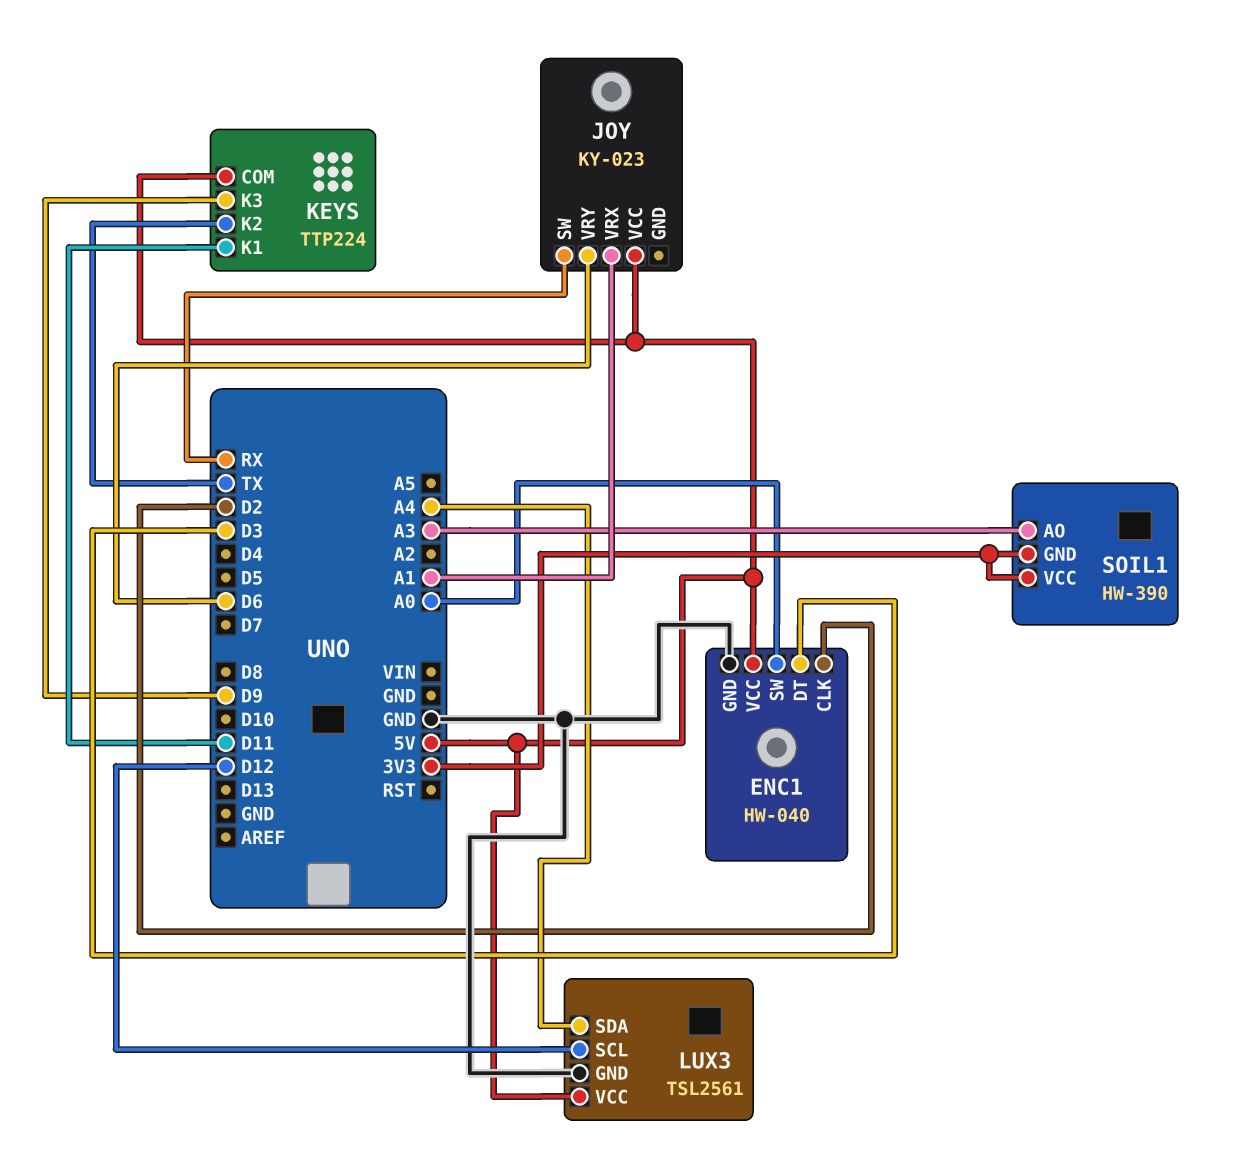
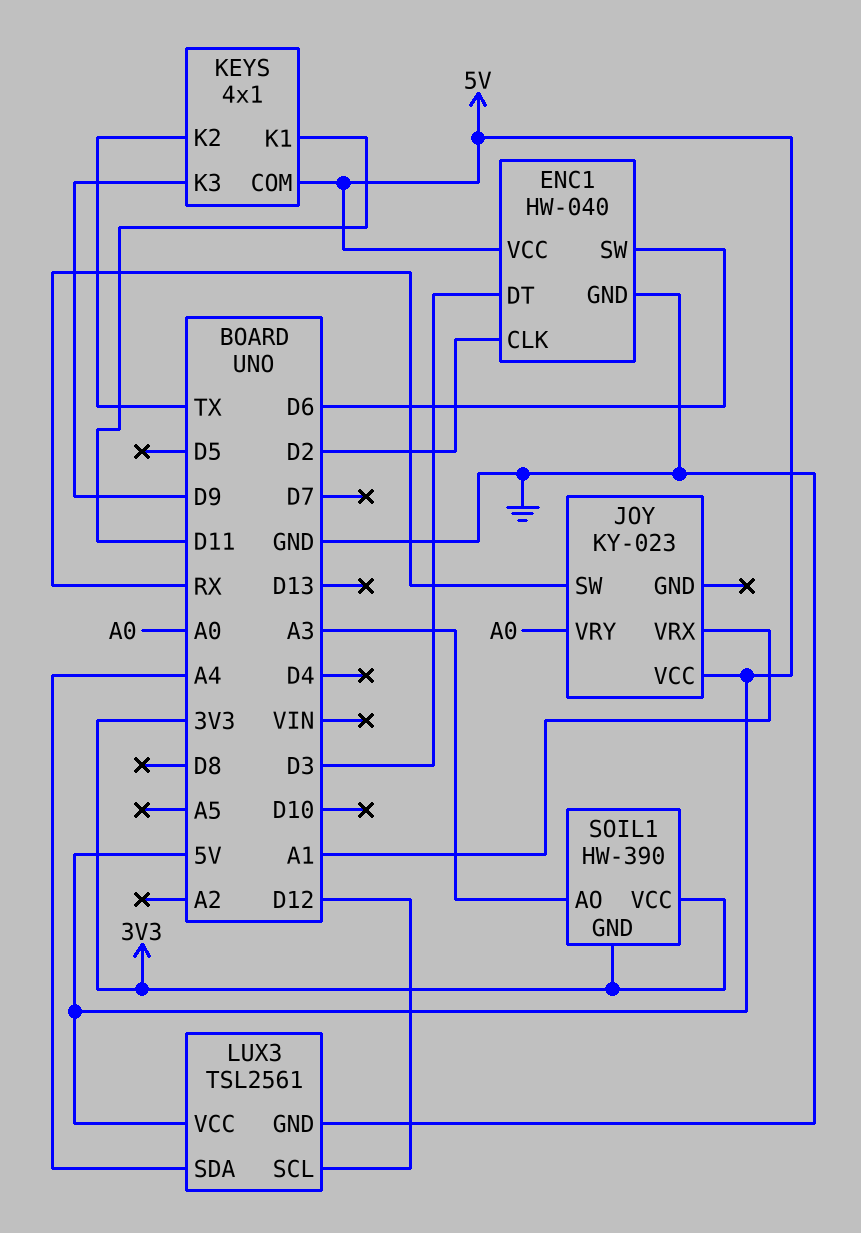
ENC1 pin SW: A0 -> D6
JOY pin VRY: D6 -> A0
KEYS: TTP224 -> 4x1

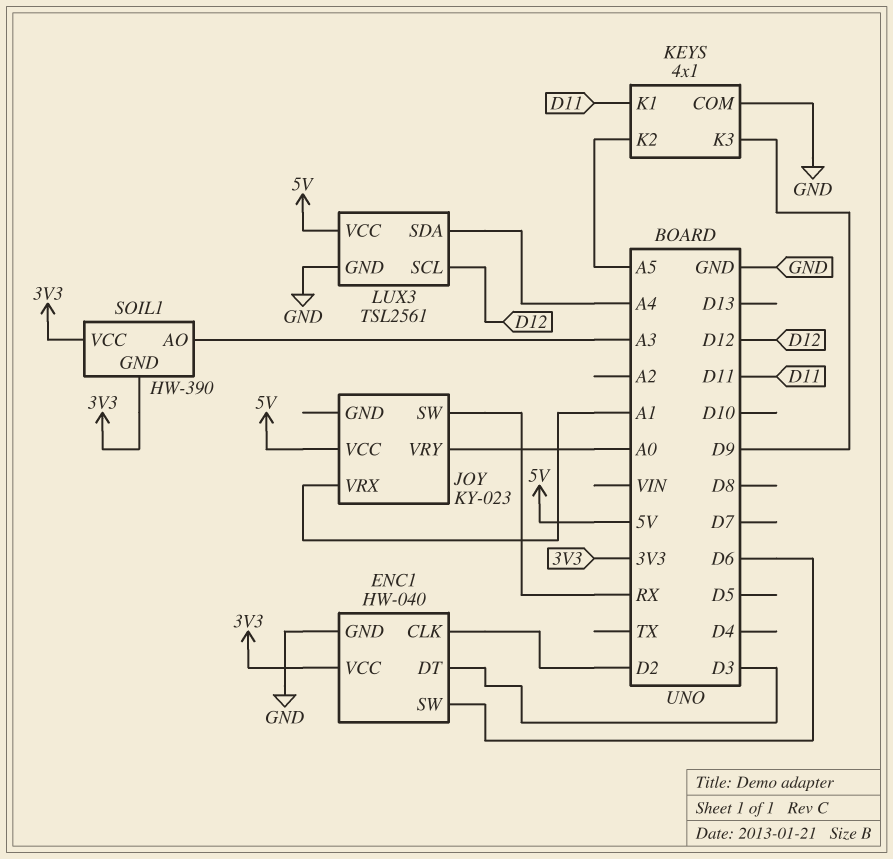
ENC1 pin VCC: 5V -> 3V3
KEYS pin COM: 5V -> GND
KEYS pin K2: TX -> A5

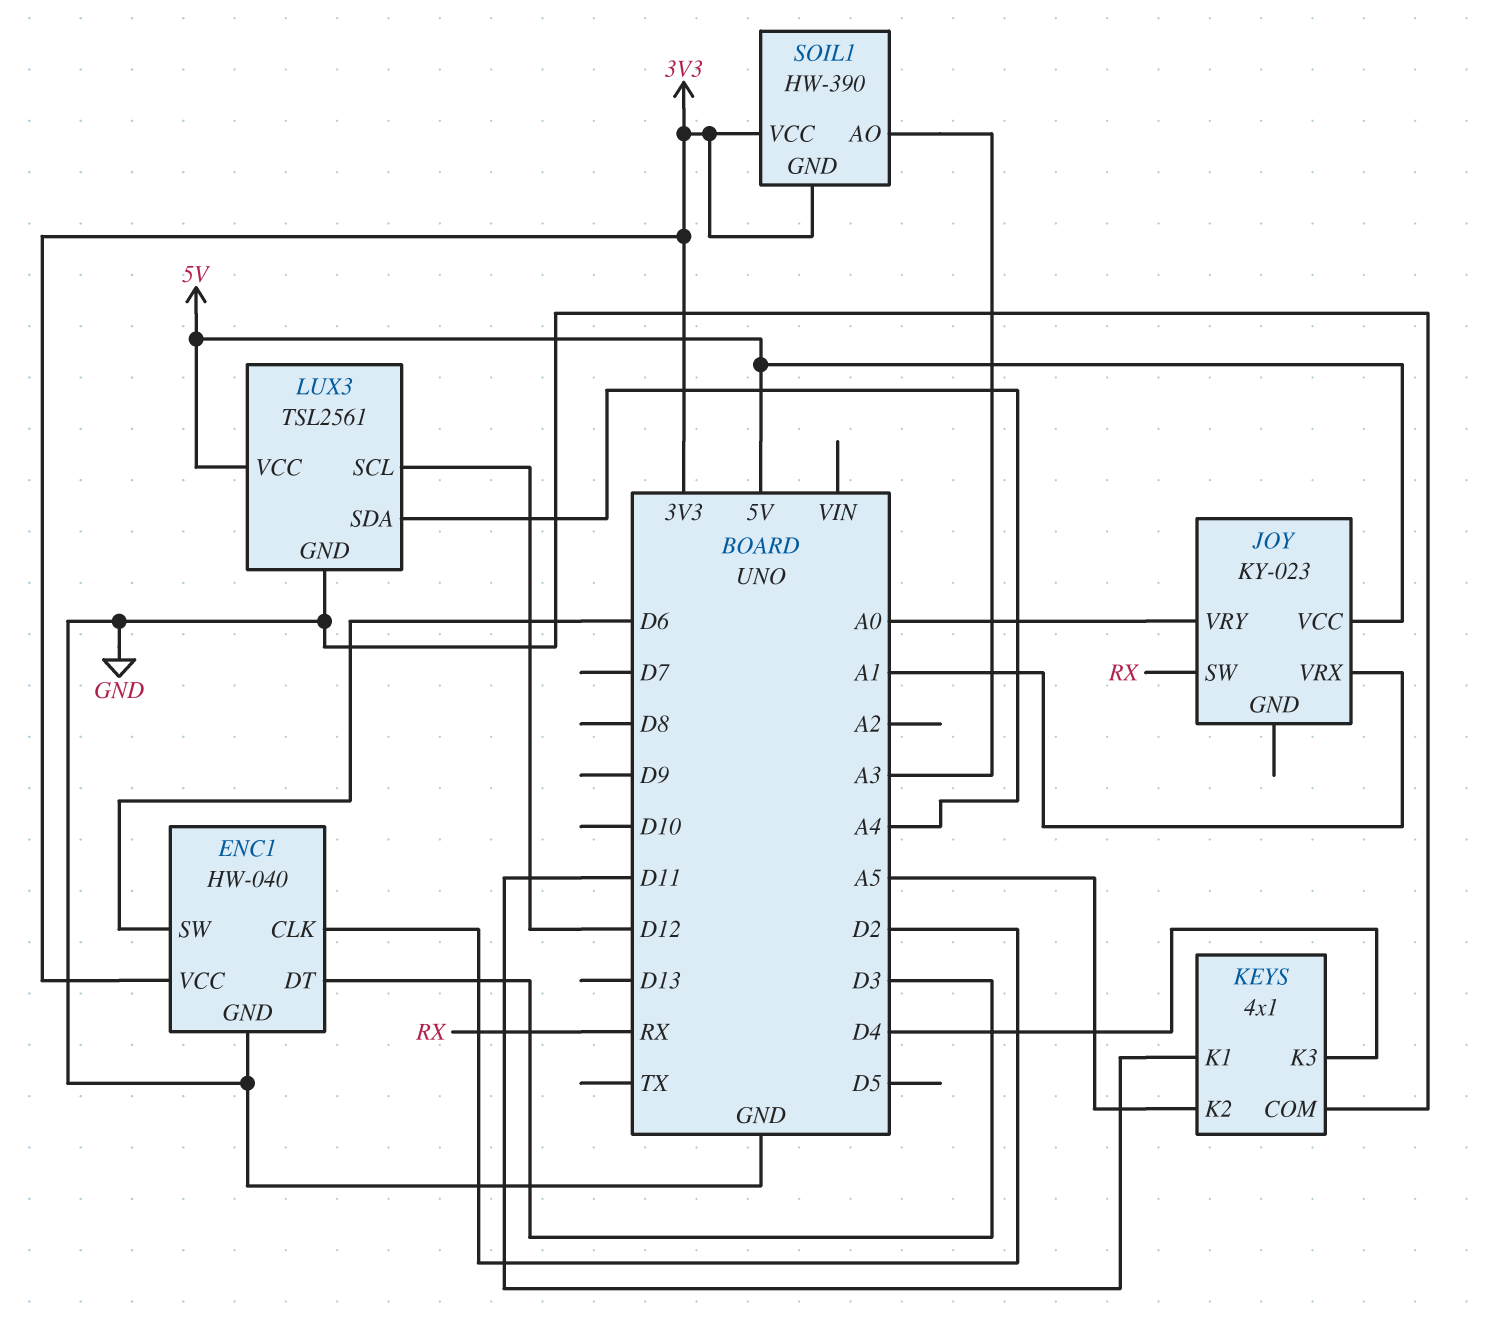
KEYS pin K3: D9 -> D4

